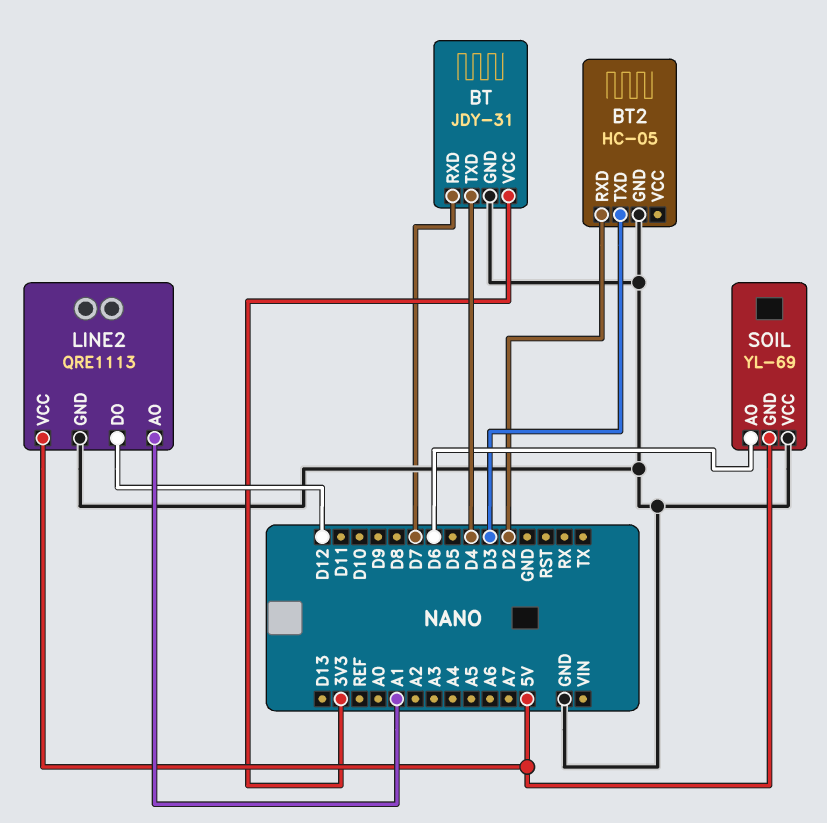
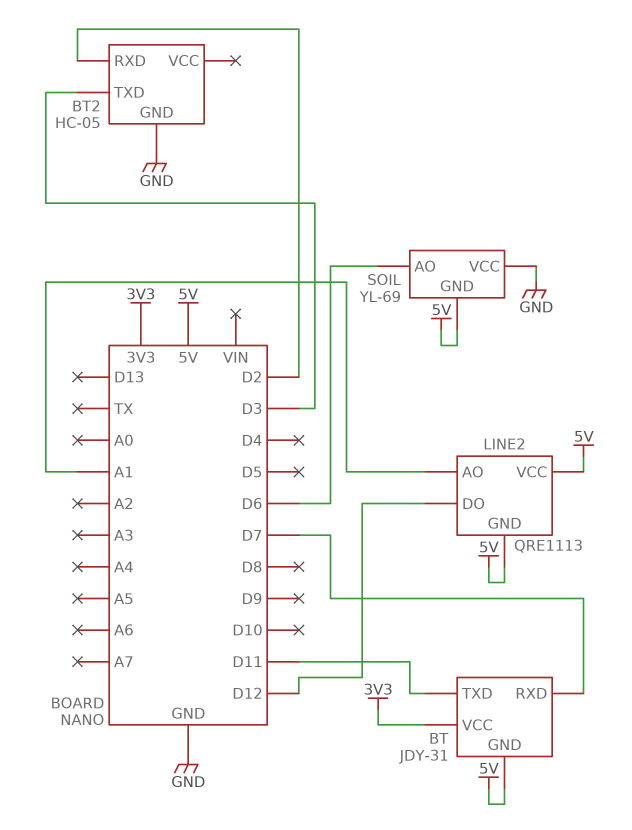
BT pin GND: GND -> 5V
BT pin TXD: D4 -> D11
LINE2 pin GND: GND -> 5V

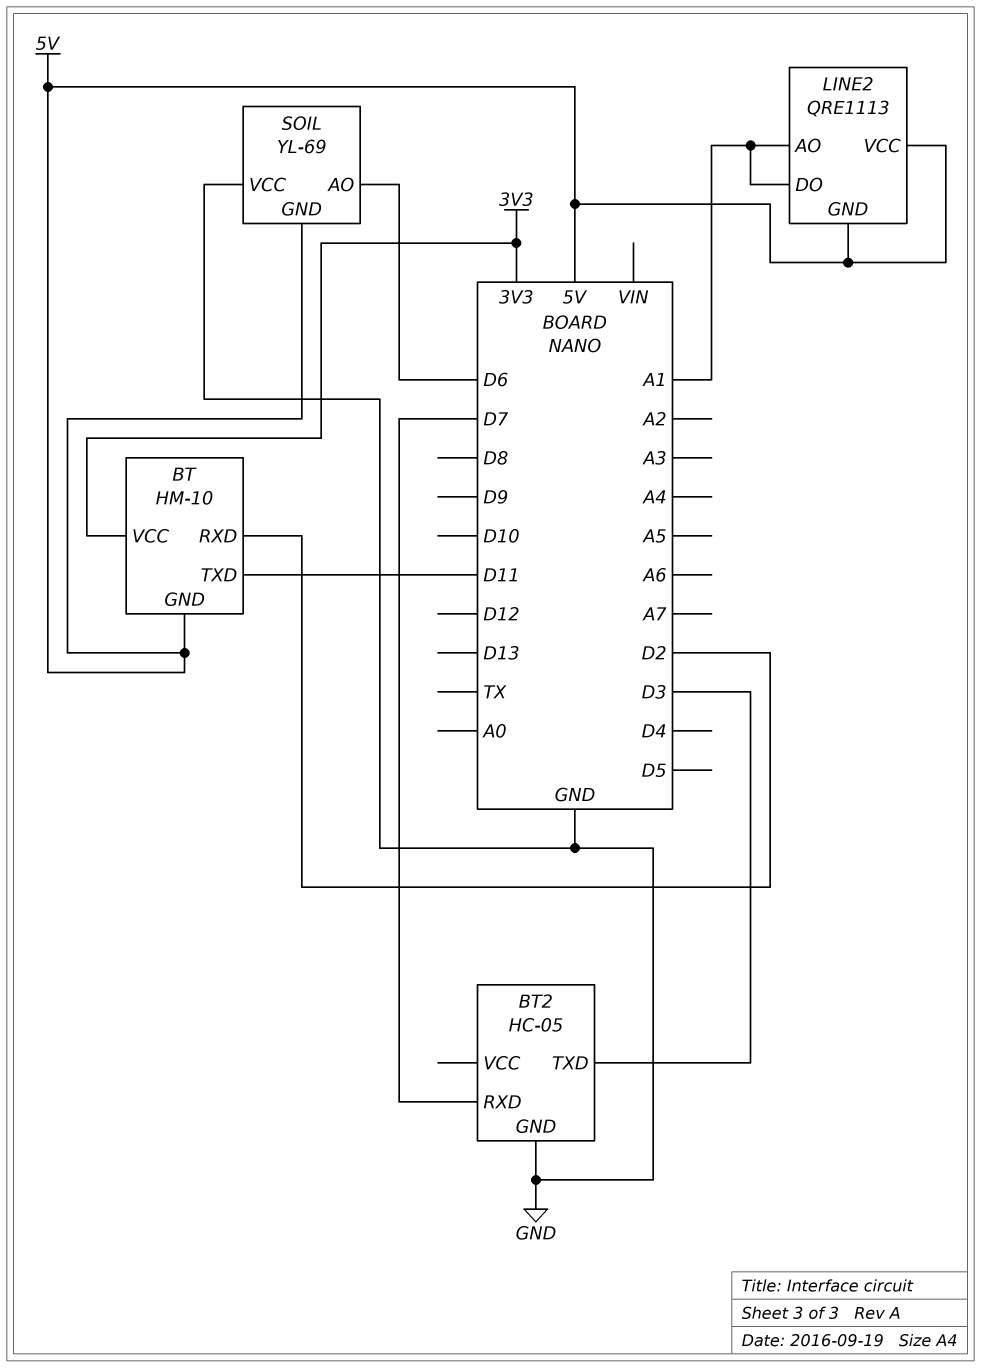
BT: JDY-31 -> HM-10
BT pin RXD: D7 -> D2
BT2 pin RXD: D2 -> D7
LINE2 pin DO: D12 -> A1

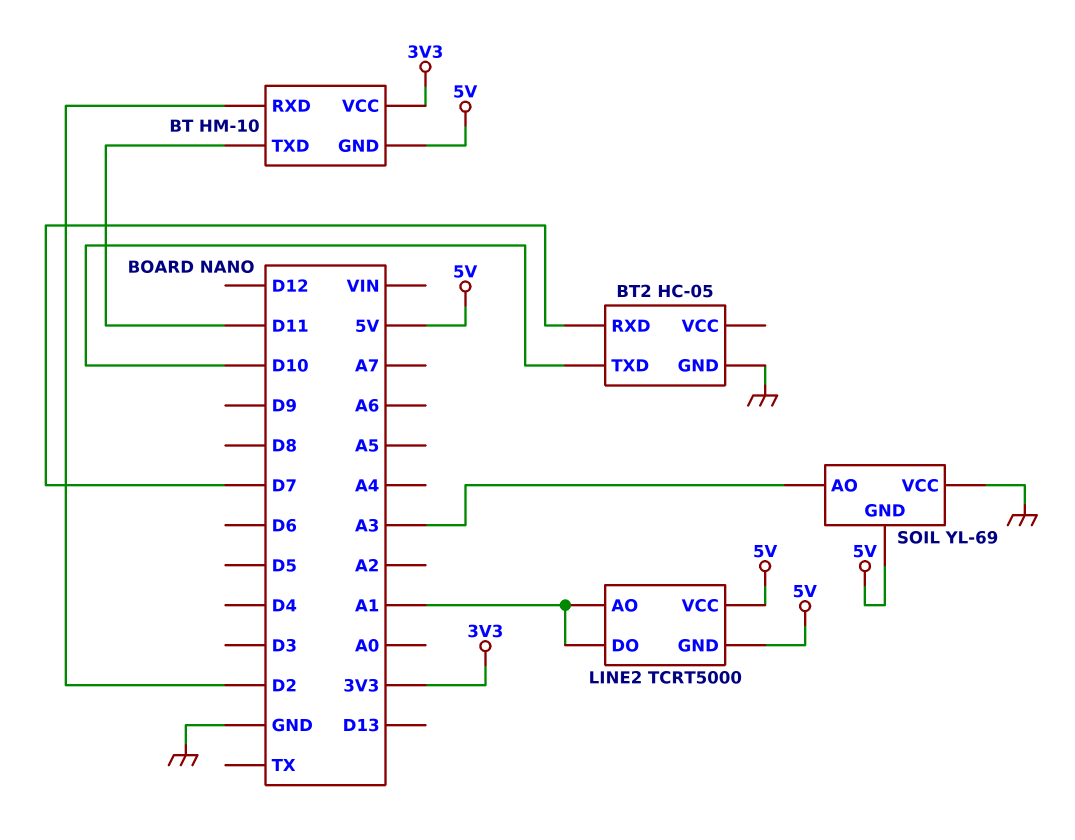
BT2 pin TXD: D3 -> D10
LINE2: QRE1113 -> TCRT5000
SOIL pin AO: D6 -> A3

